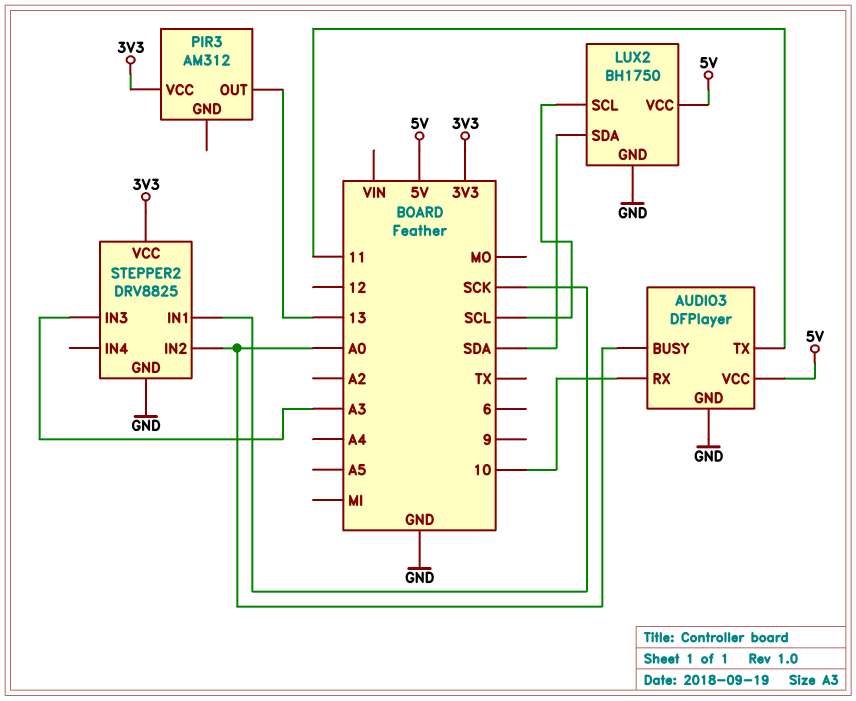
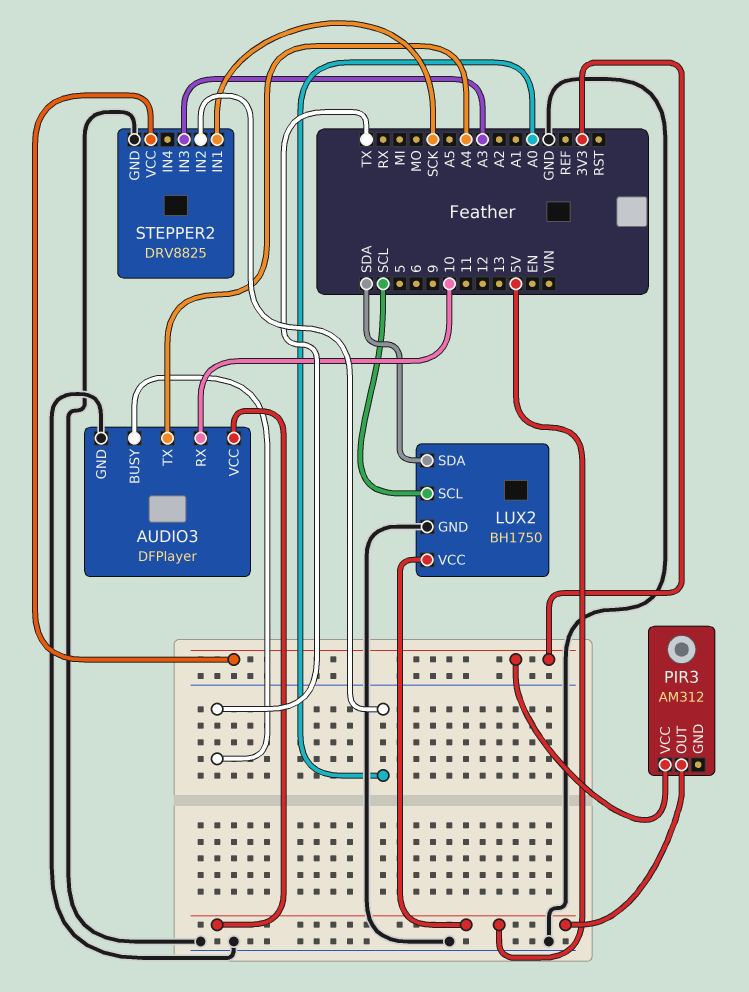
AUDIO3 pin BUSY: A0 -> TX
AUDIO3 pin TX: 11 -> A4
PIR3 pin OUT: 13 -> 5V

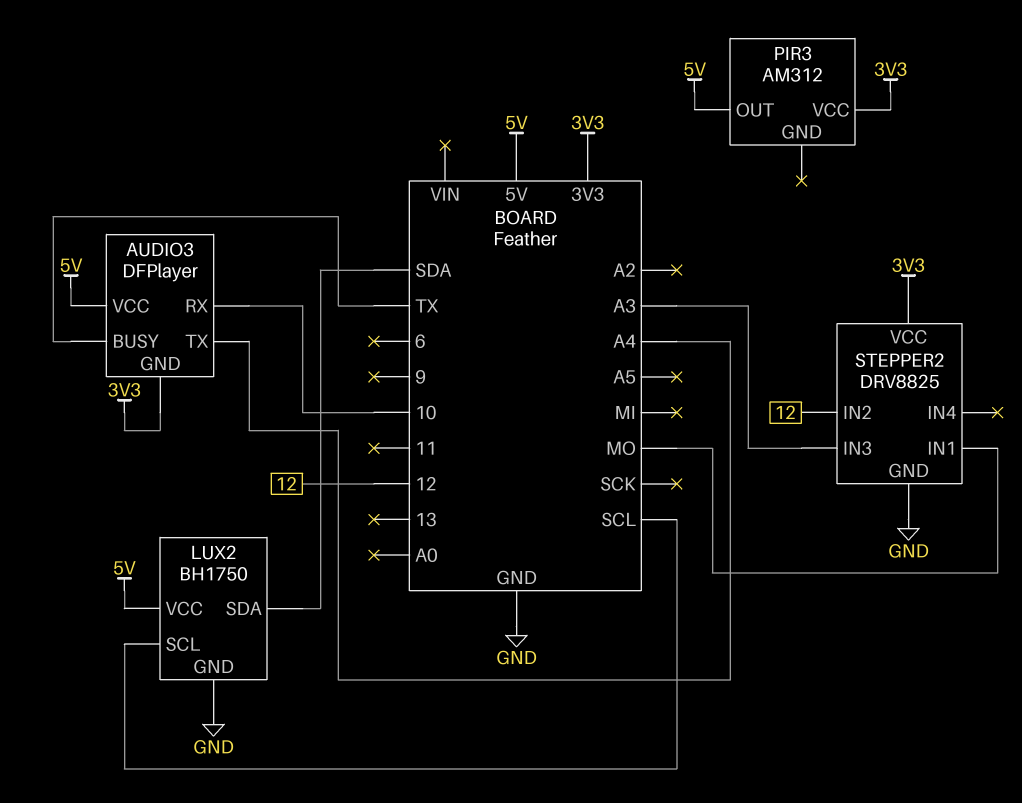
AUDIO3 pin GND: GND -> 3V3
STEPPER2 pin IN1: SCK -> MO
STEPPER2 pin IN2: A0 -> 12

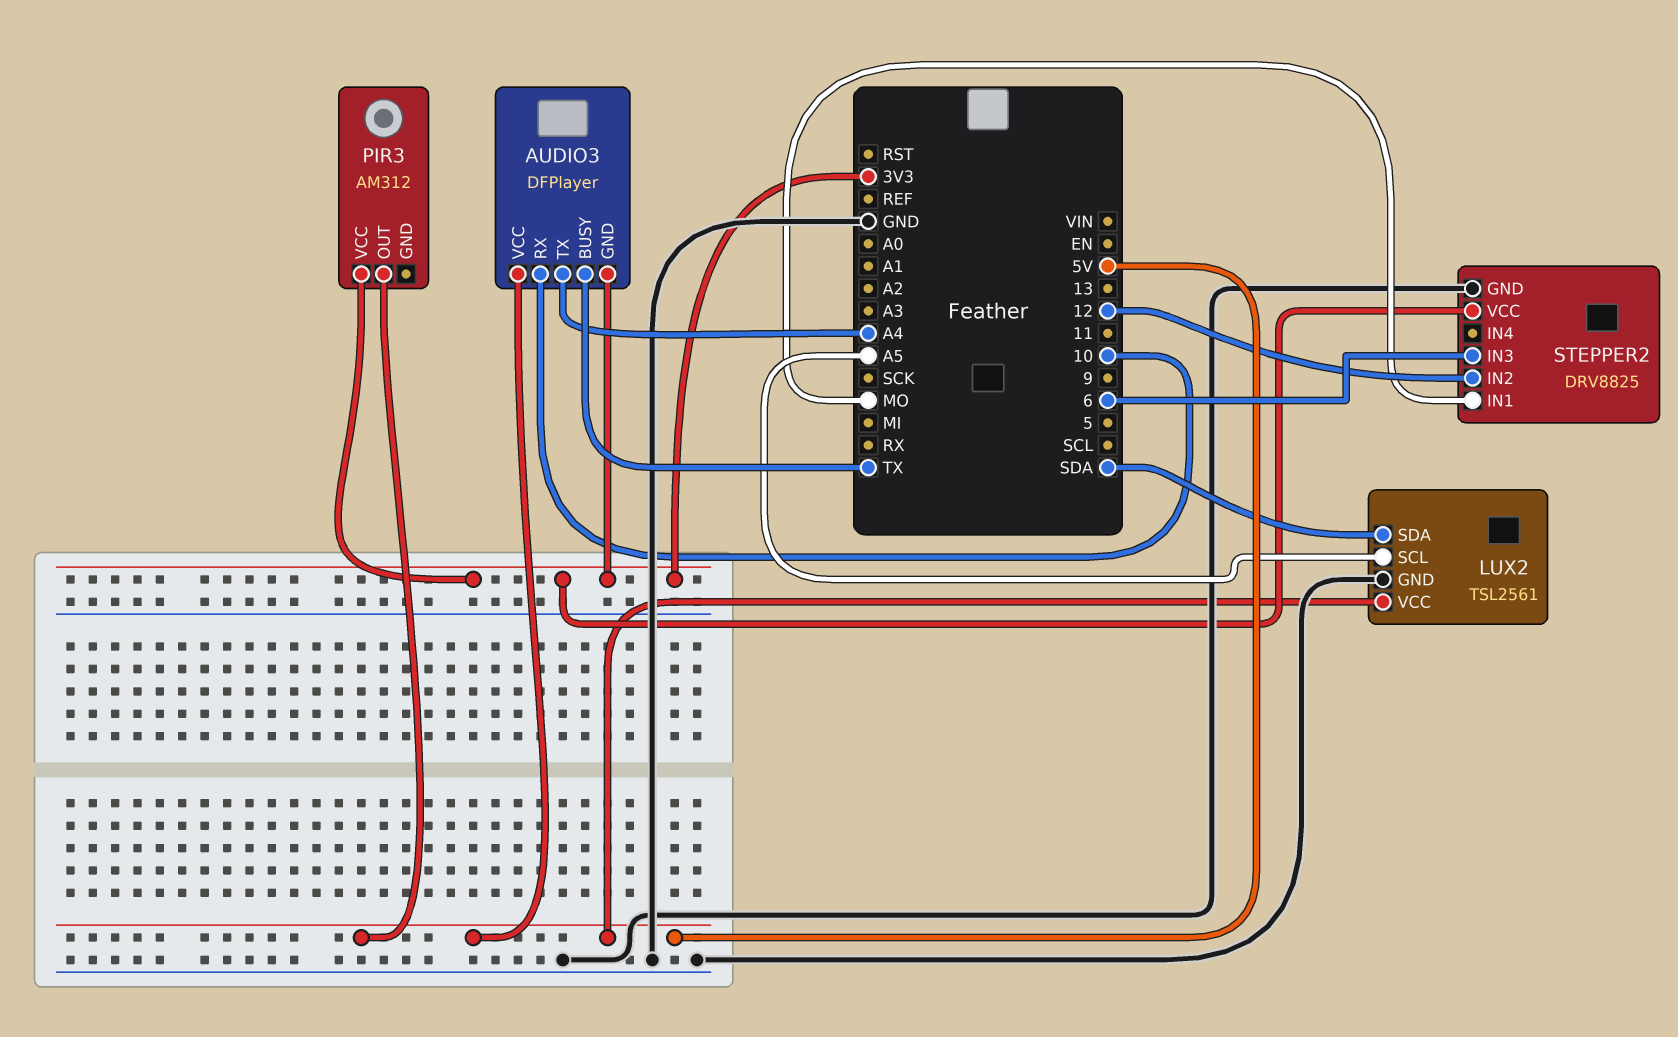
LUX2: BH1750 -> TSL2561
LUX2 pin SCL: SCL -> A5
STEPPER2 pin IN3: A3 -> 6

